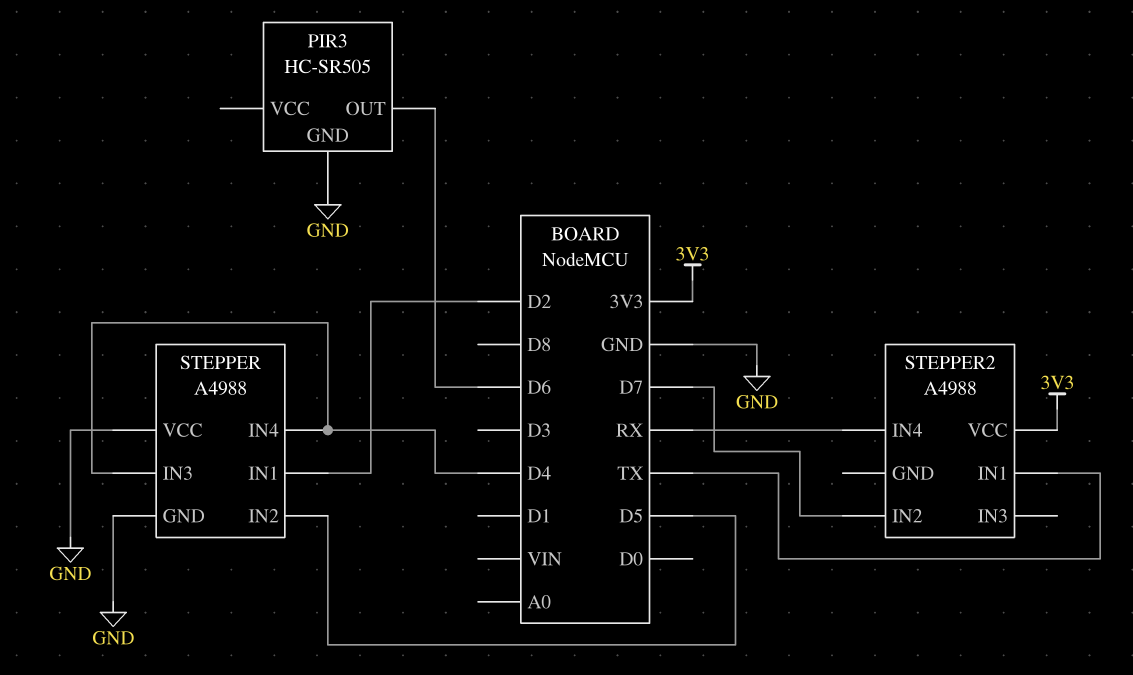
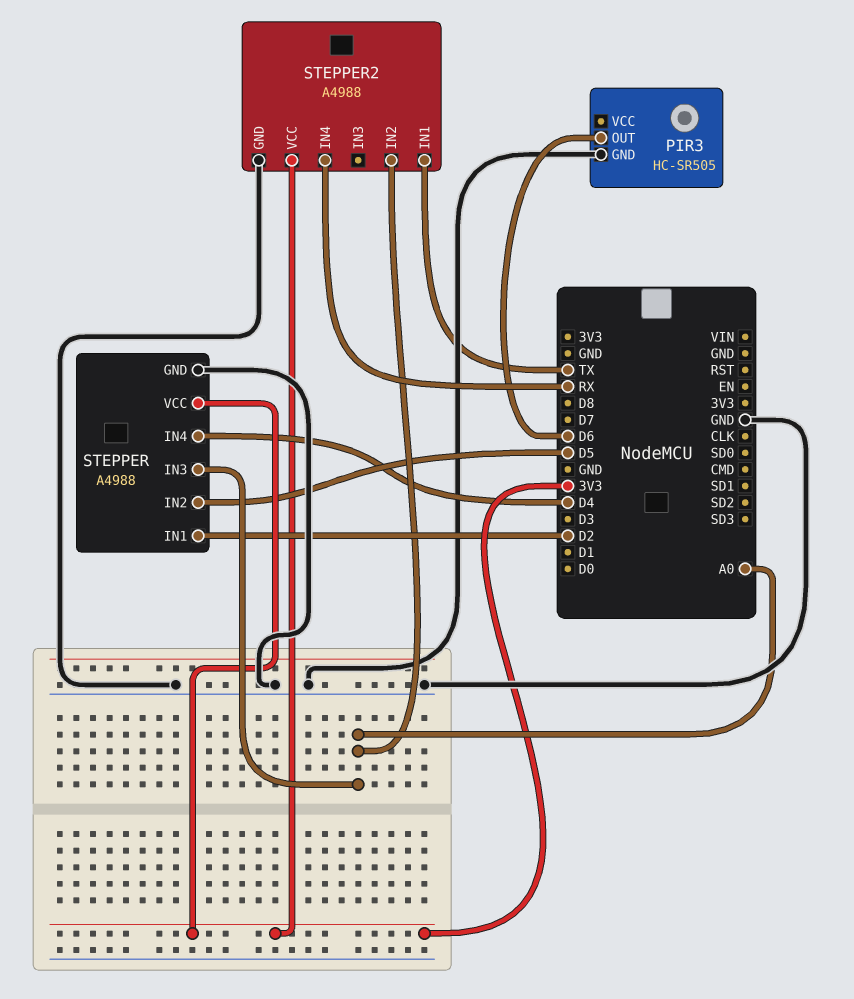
STEPPER pin IN3: D4 -> A0
STEPPER pin VCC: GND -> 3V3
STEPPER2 pin GND: none -> GND
STEPPER2 pin IN2: D7 -> A0

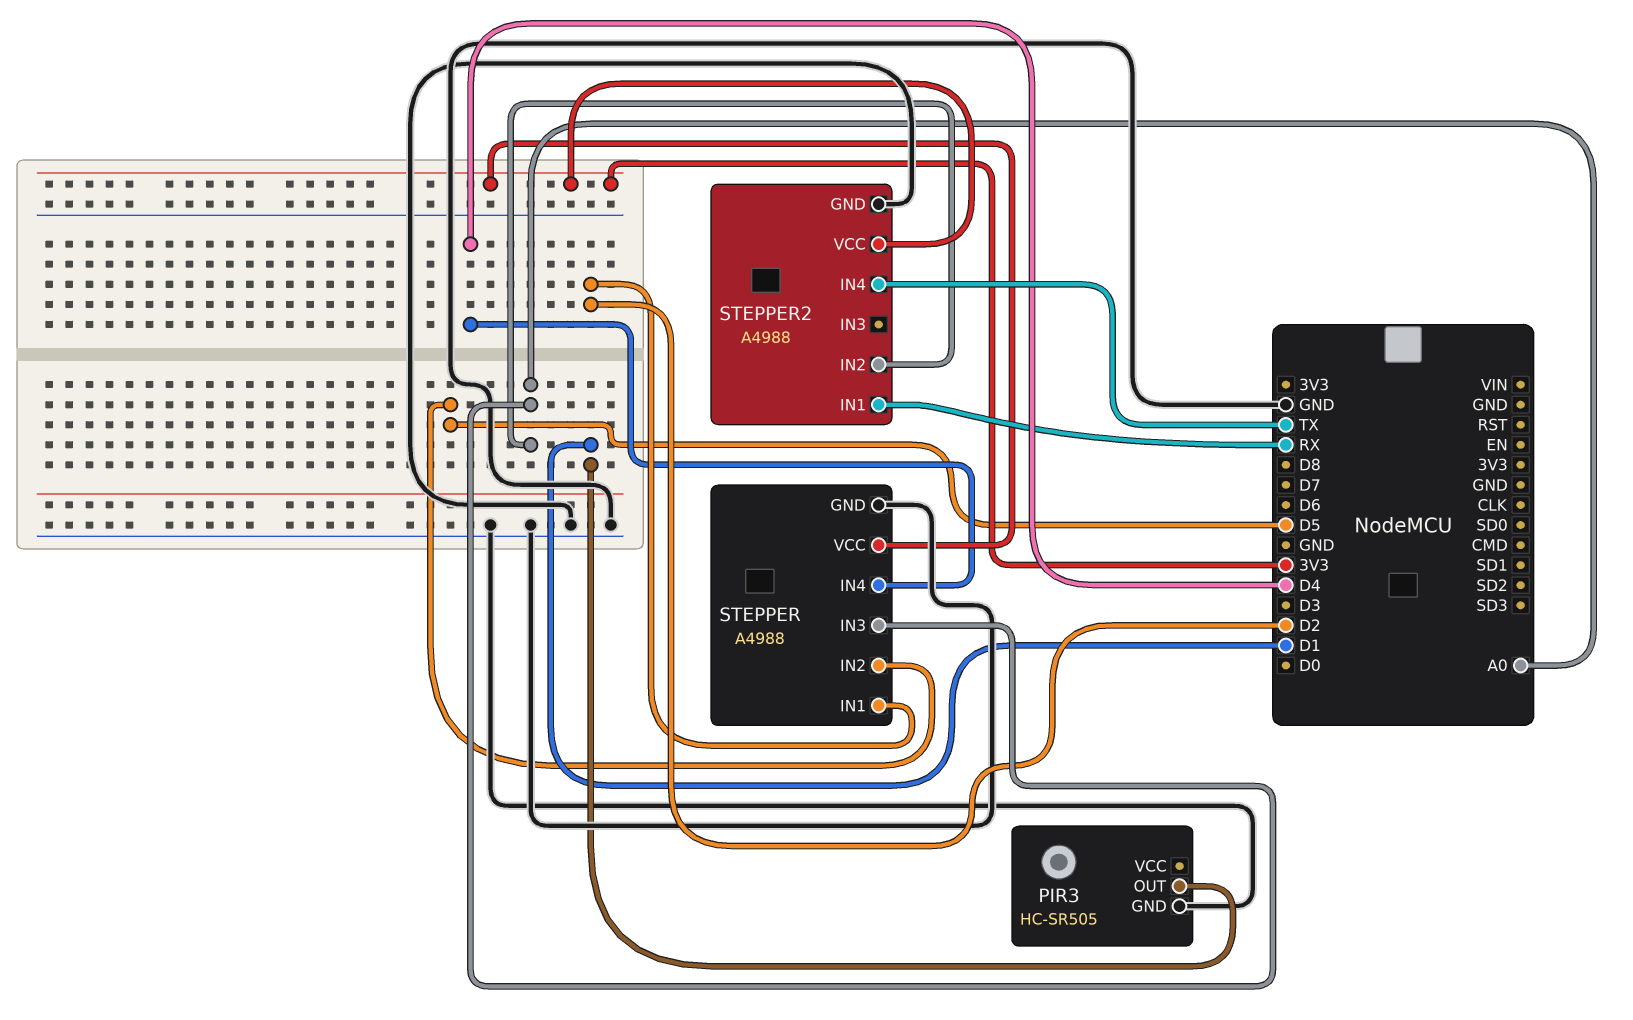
PIR3 pin OUT: D6 -> D1
STEPPER2 pin IN1: TX -> RX
STEPPER2 pin IN4: RX -> TX

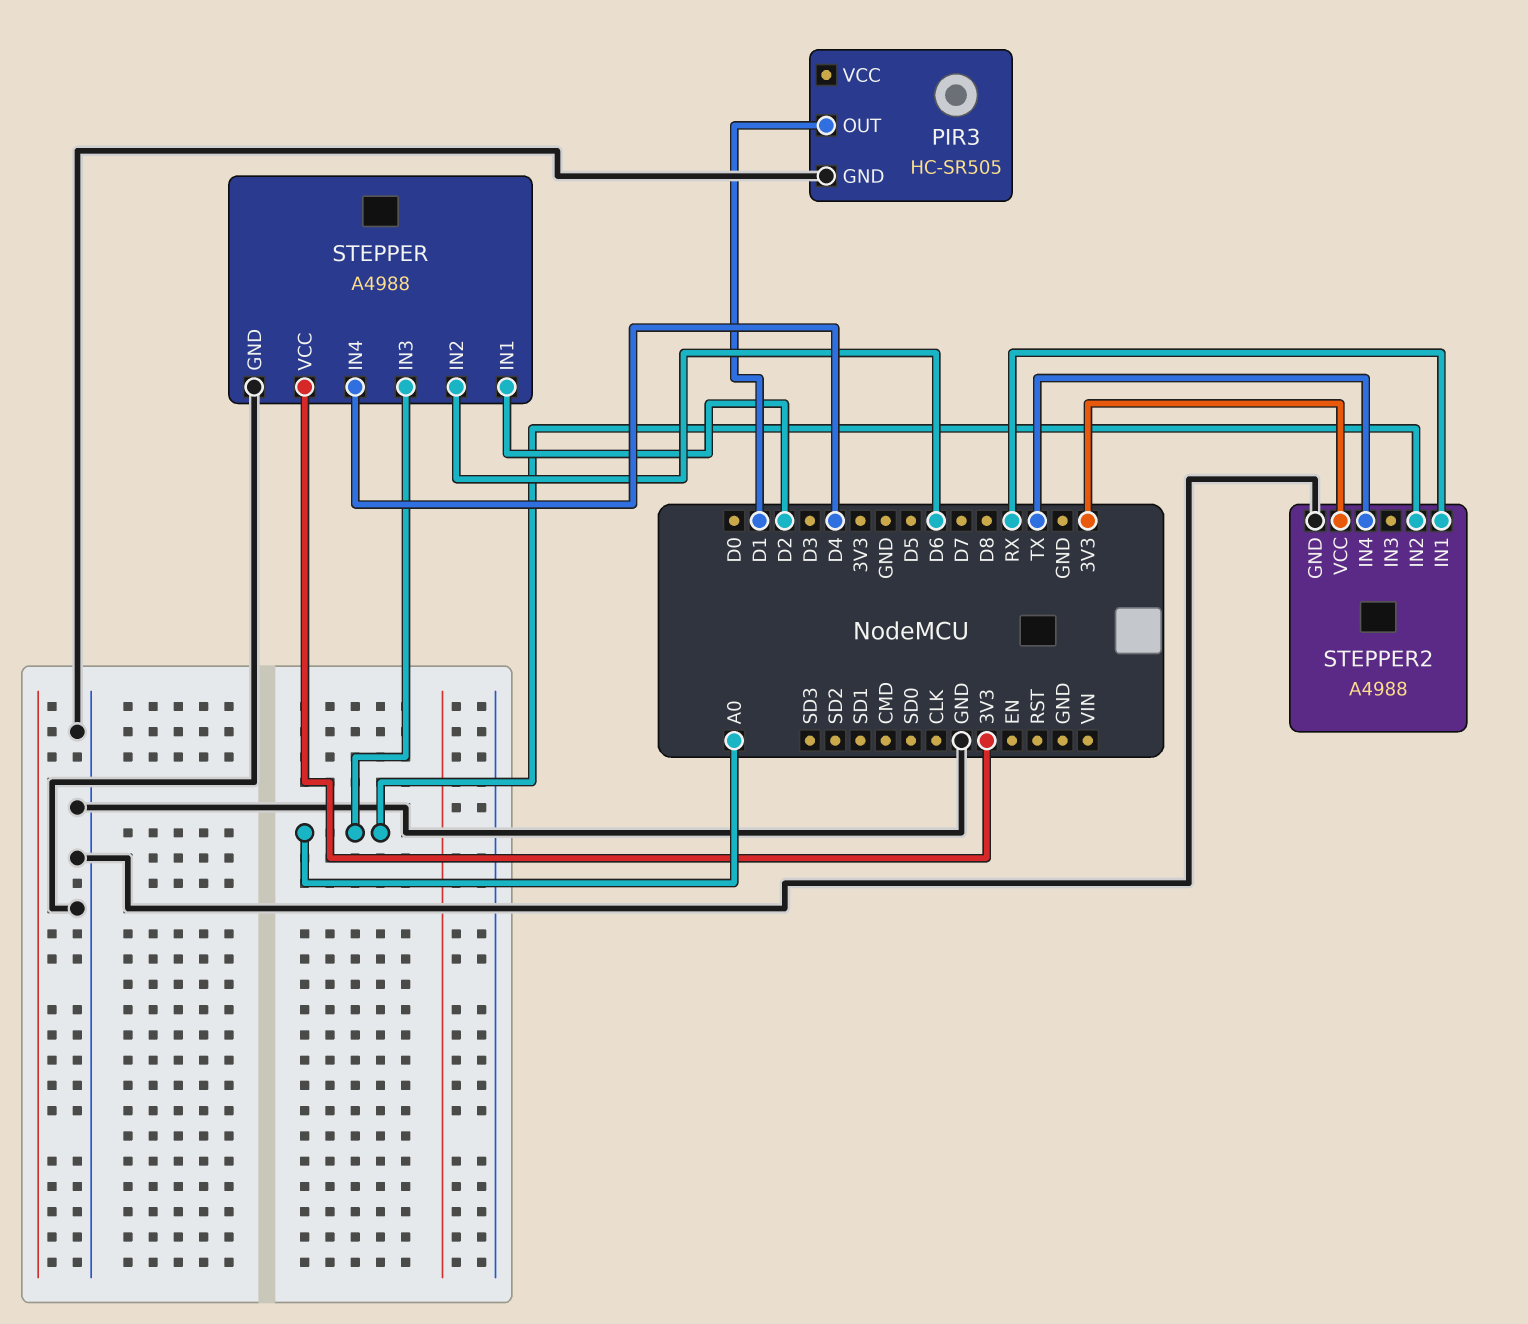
STEPPER pin IN2: D5 -> D6

